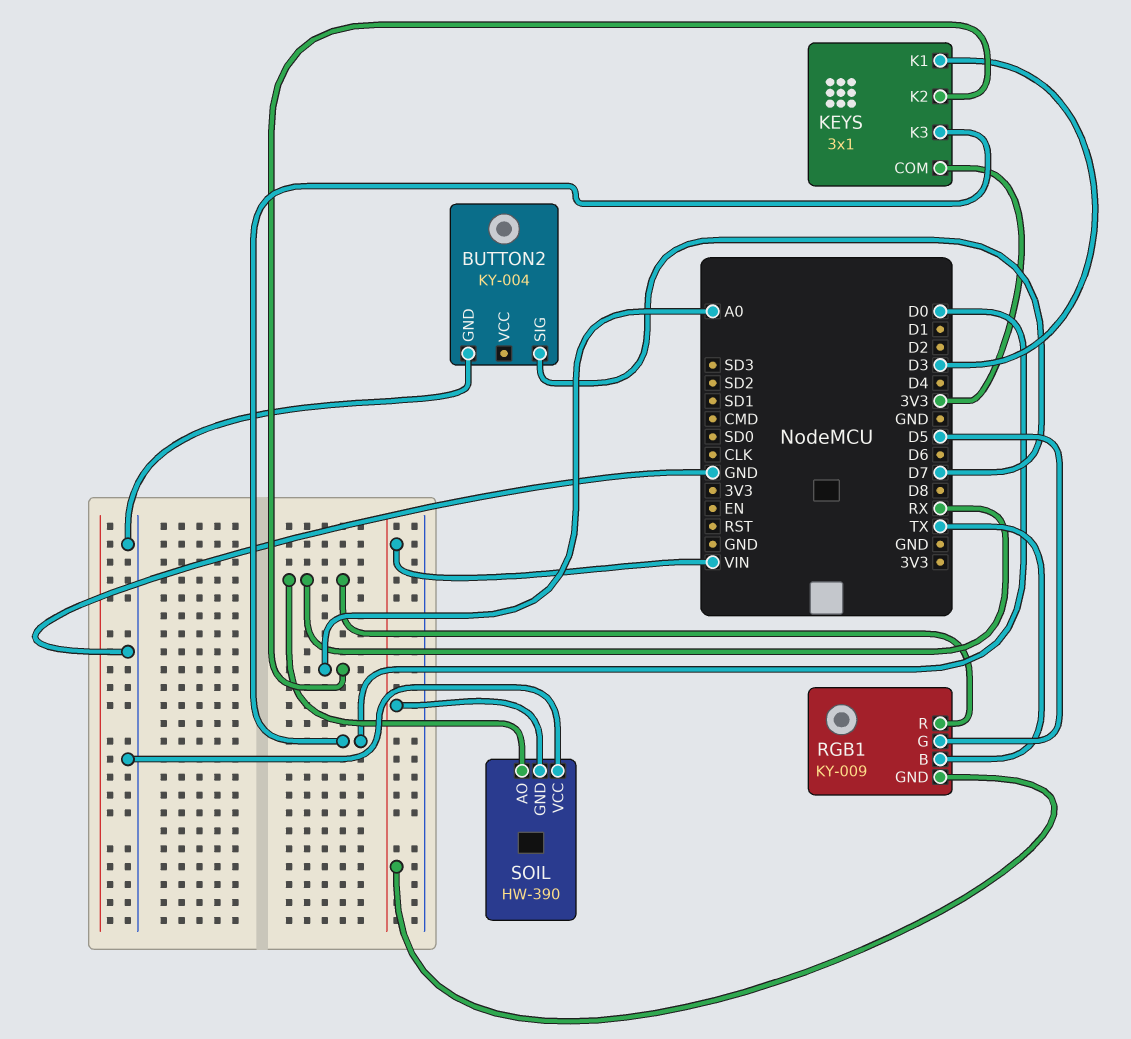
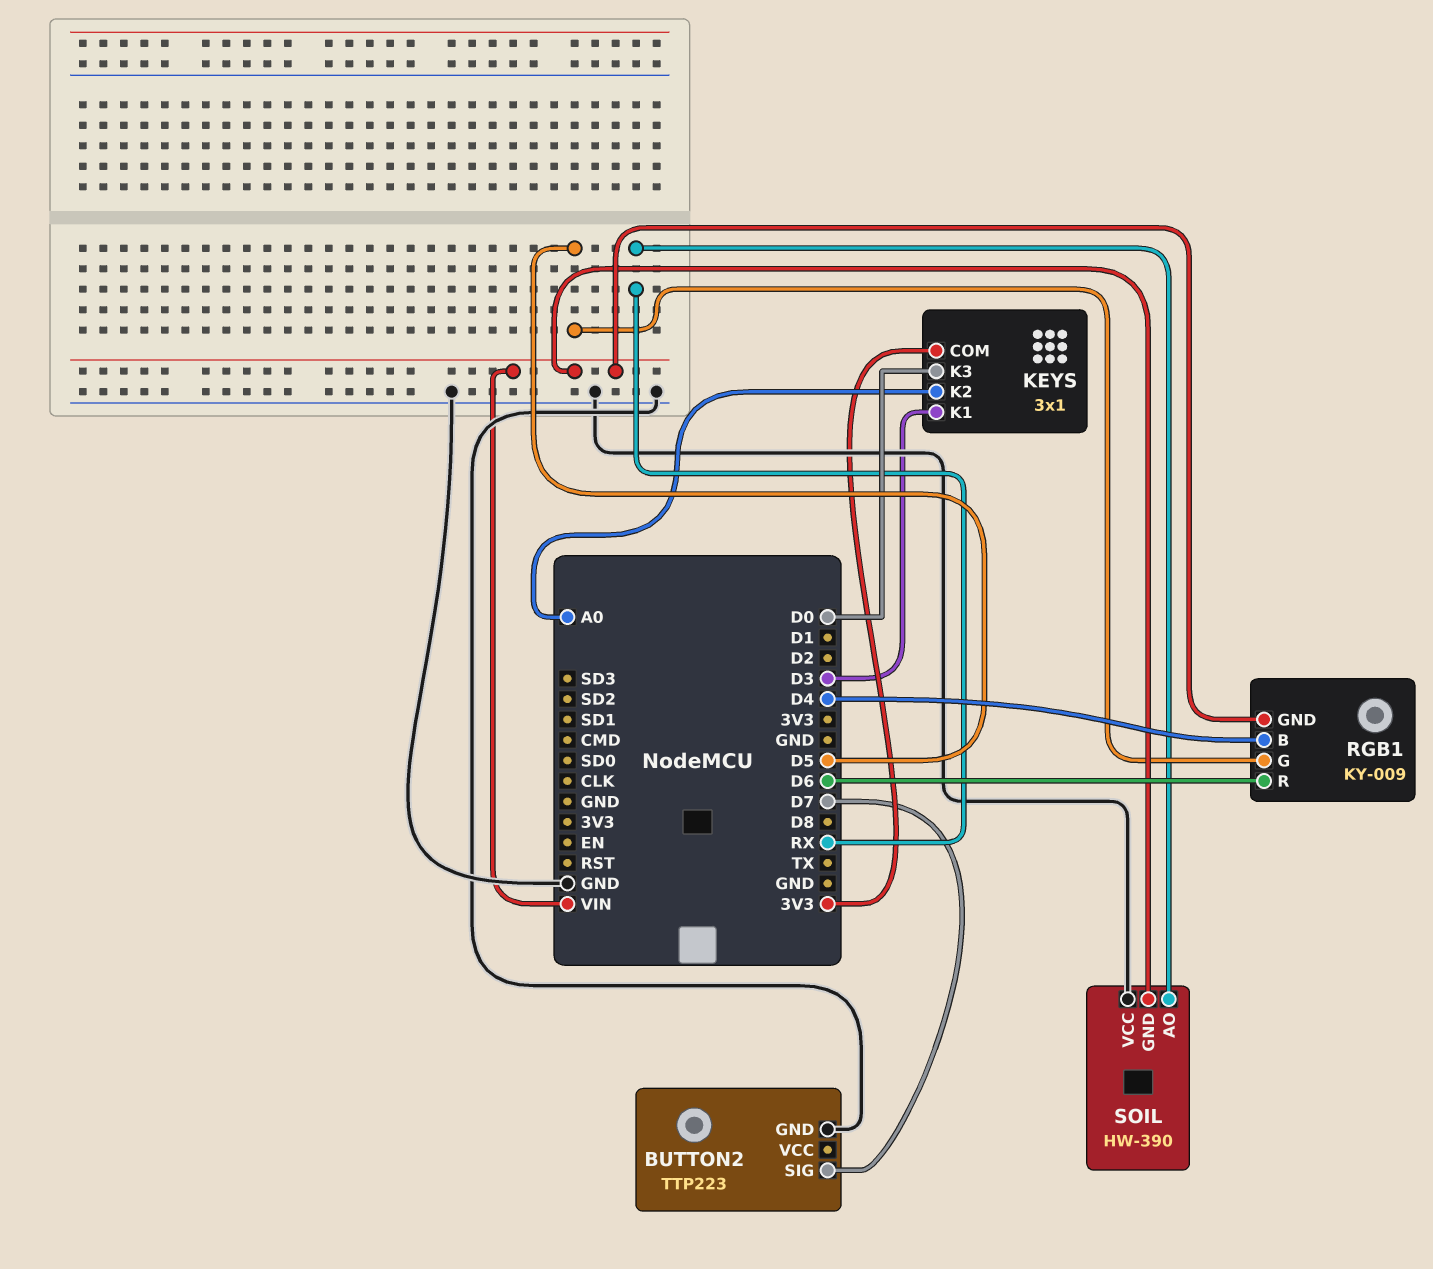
BUTTON2: KY-004 -> TTP223
RGB1 pin B: TX -> D4
RGB1 pin R: RX -> D6

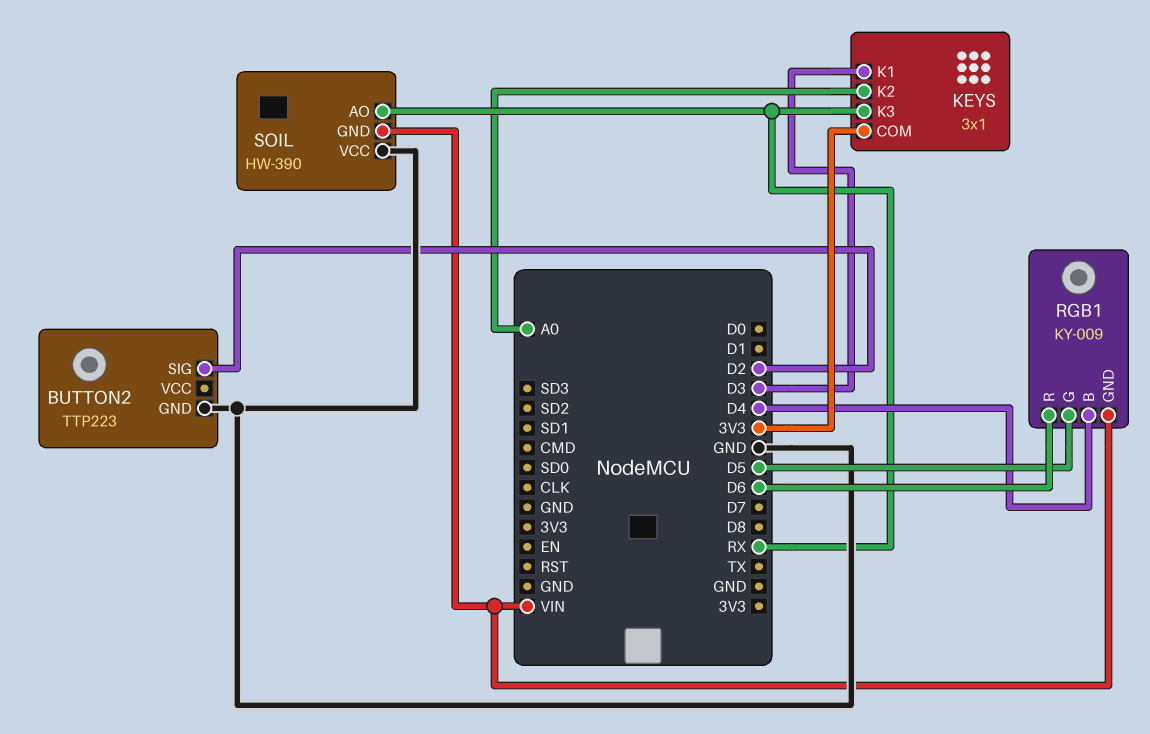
BUTTON2 pin SIG: D7 -> D2
KEYS pin K3: D0 -> RX

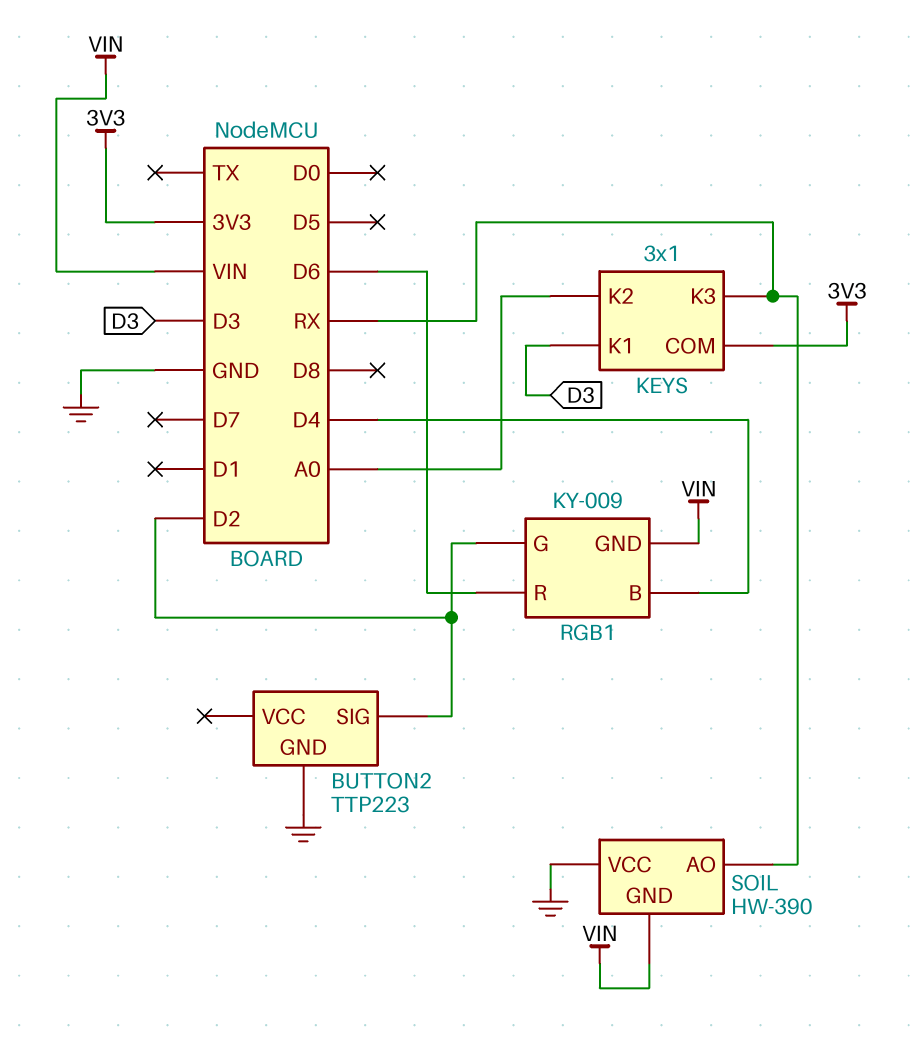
RGB1 pin G: D5 -> D2

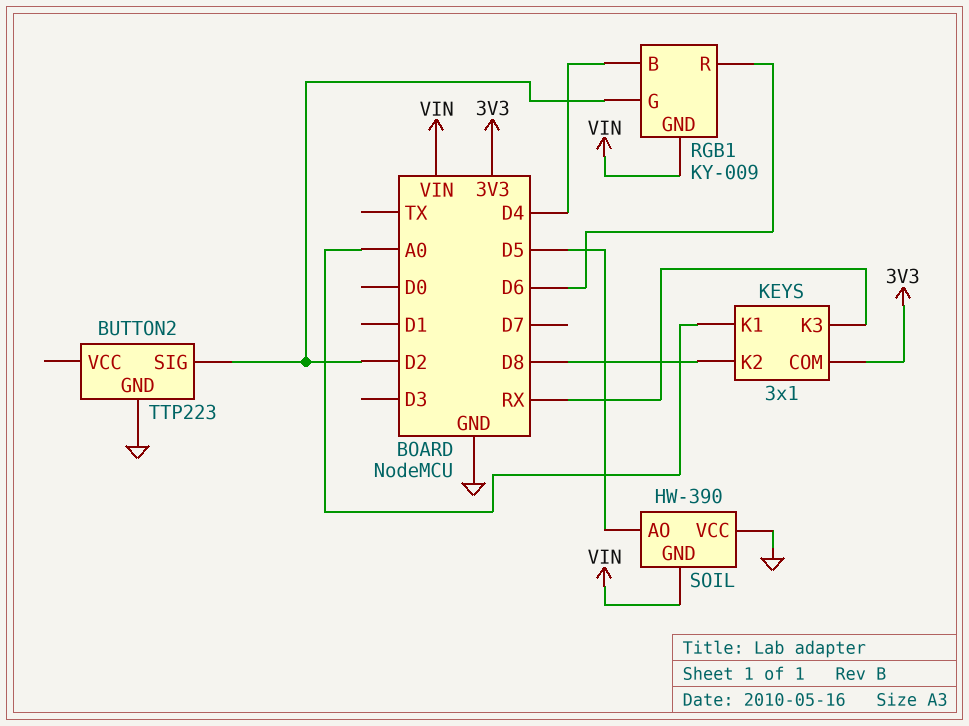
KEYS pin K1: D3 -> A0
KEYS pin K2: A0 -> D8
SOIL pin AO: RX -> D5

